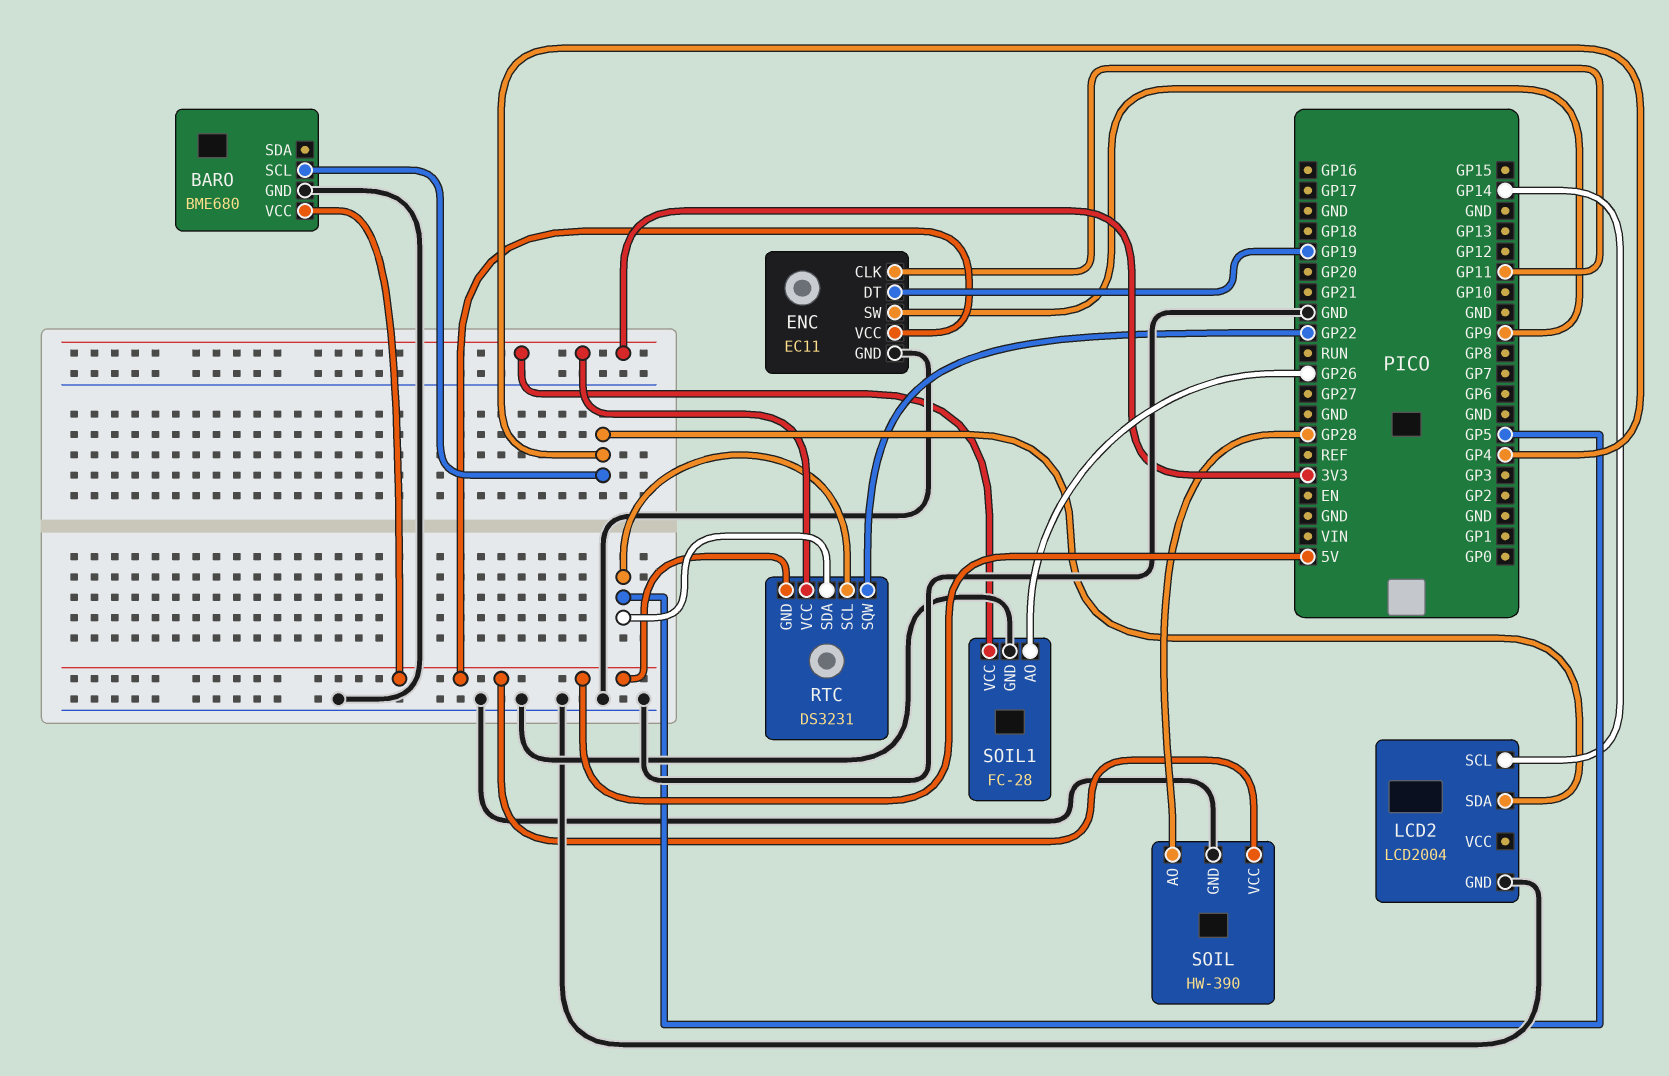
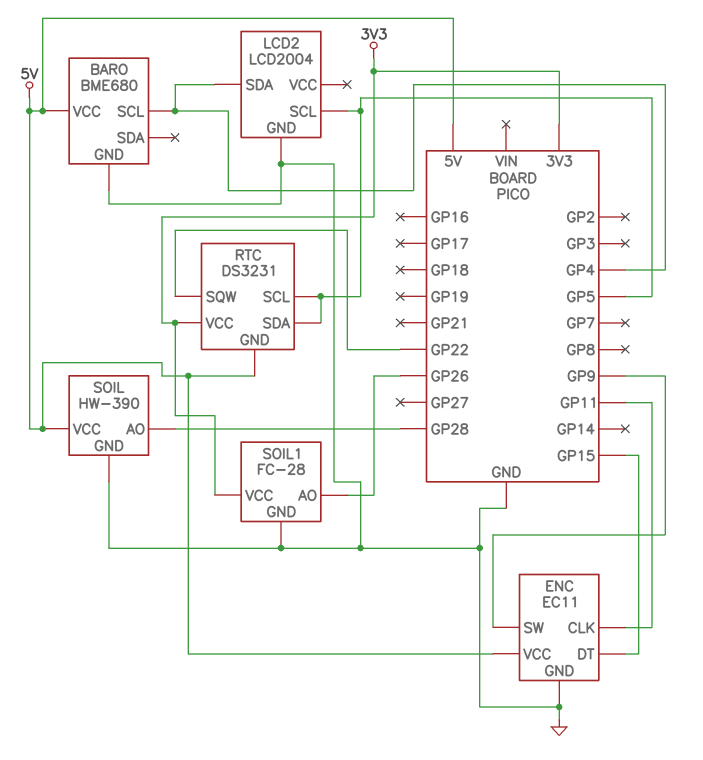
ENC pin DT: GP19 -> GP15
LCD2 pin SCL: GP14 -> GP5

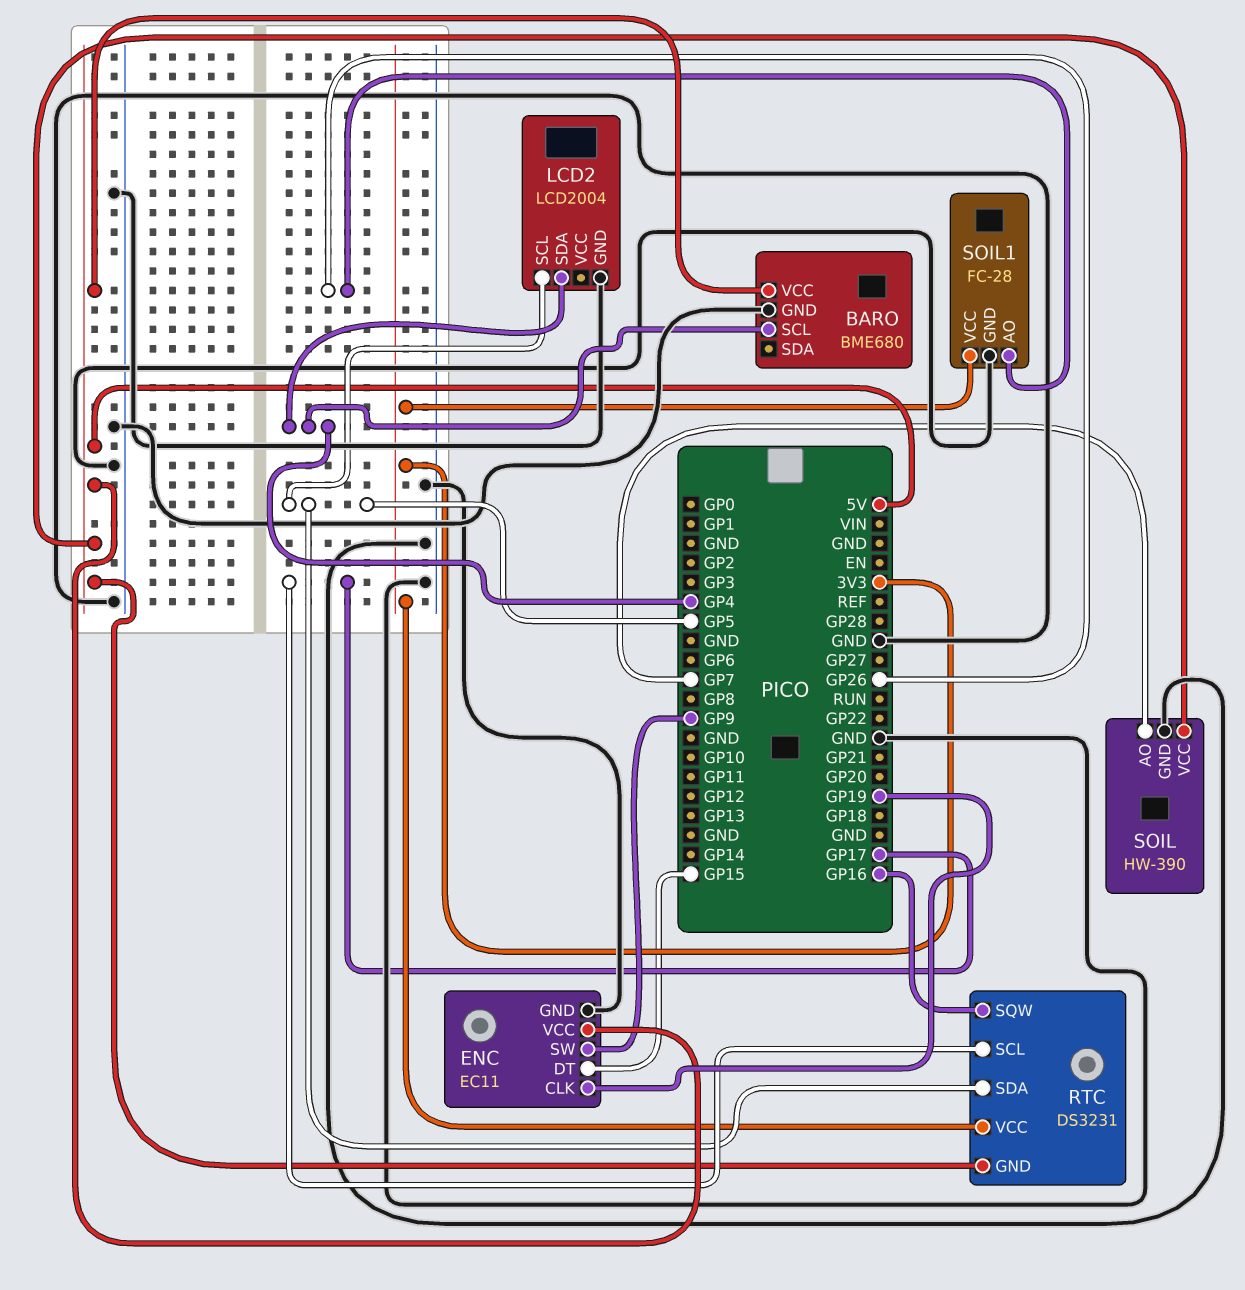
ENC pin CLK: GP11 -> GP19
RTC pin SCL: GP5 -> GP17
RTC pin SQW: GP22 -> GP16
SOIL pin AO: GP28 -> GP7

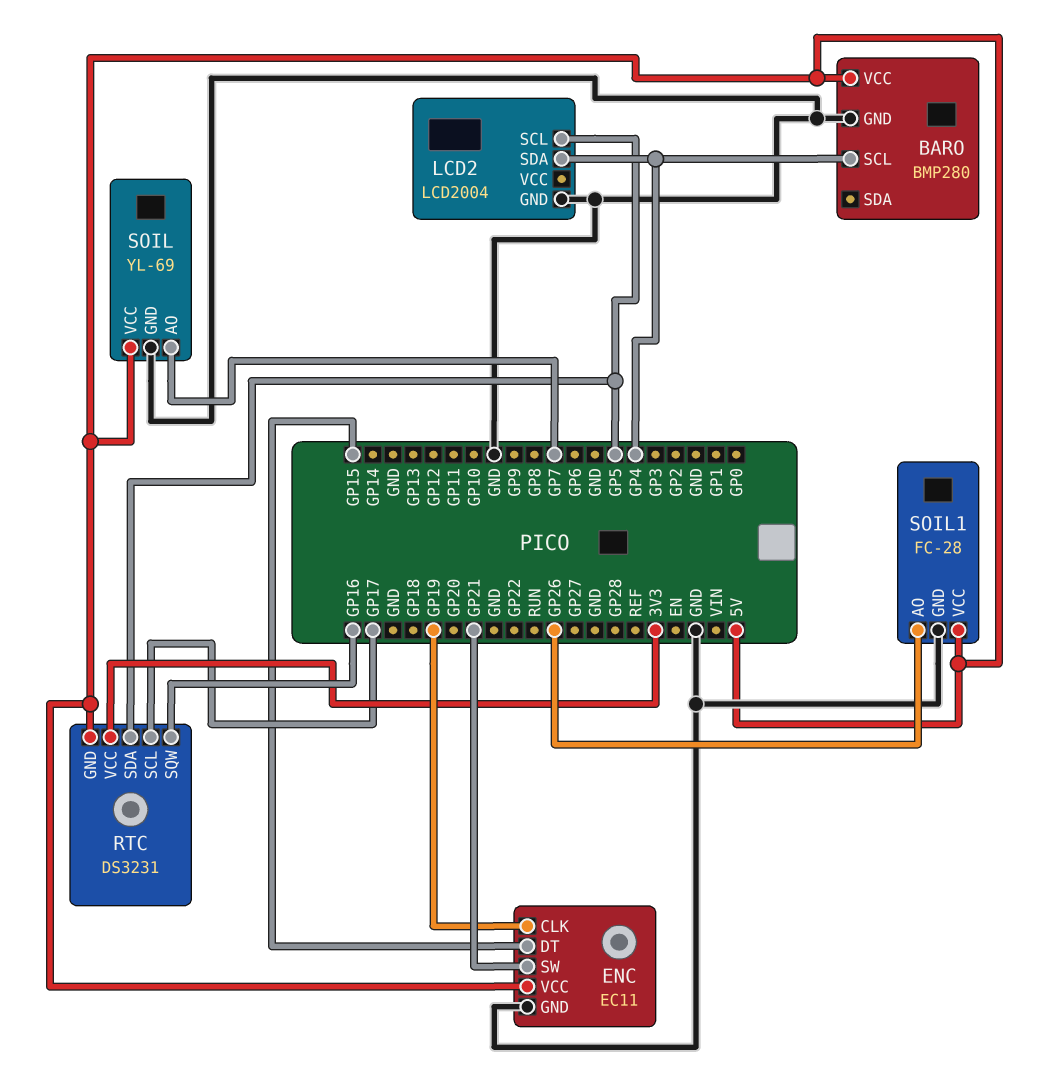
BARO: BME680 -> BMP280
ENC pin SW: GP9 -> GP21
SOIL: HW-390 -> YL-69
SOIL1 pin VCC: 3V3 -> 5V

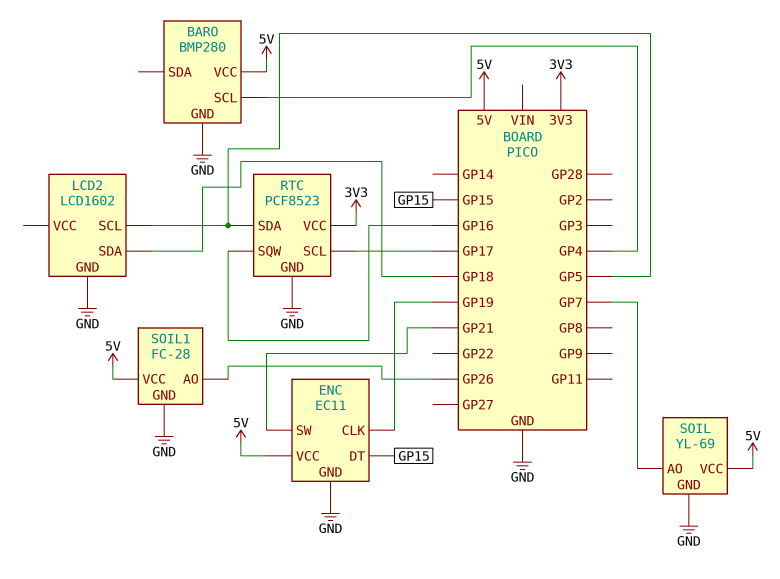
LCD2: LCD2004 -> LCD1602
LCD2 pin SDA: GP4 -> GP18
RTC: DS3231 -> PCF8523
RTC pin GND: 5V -> GND

